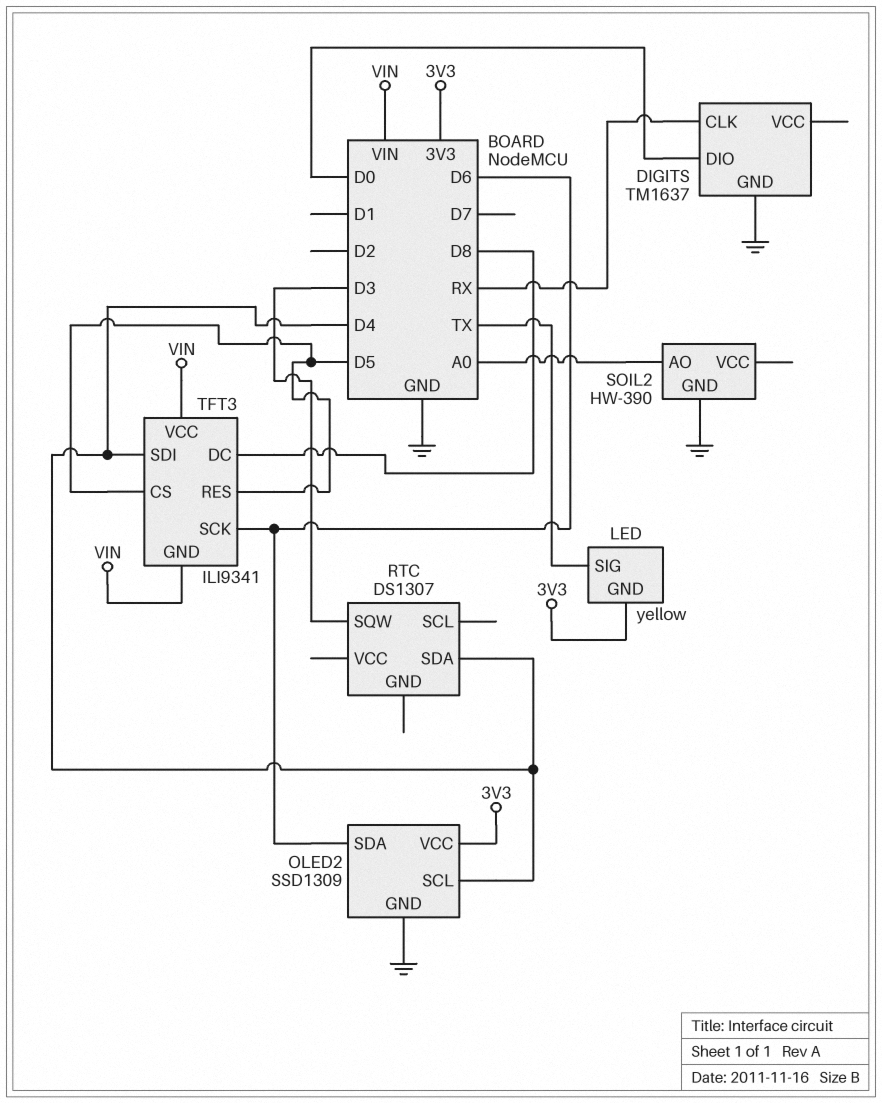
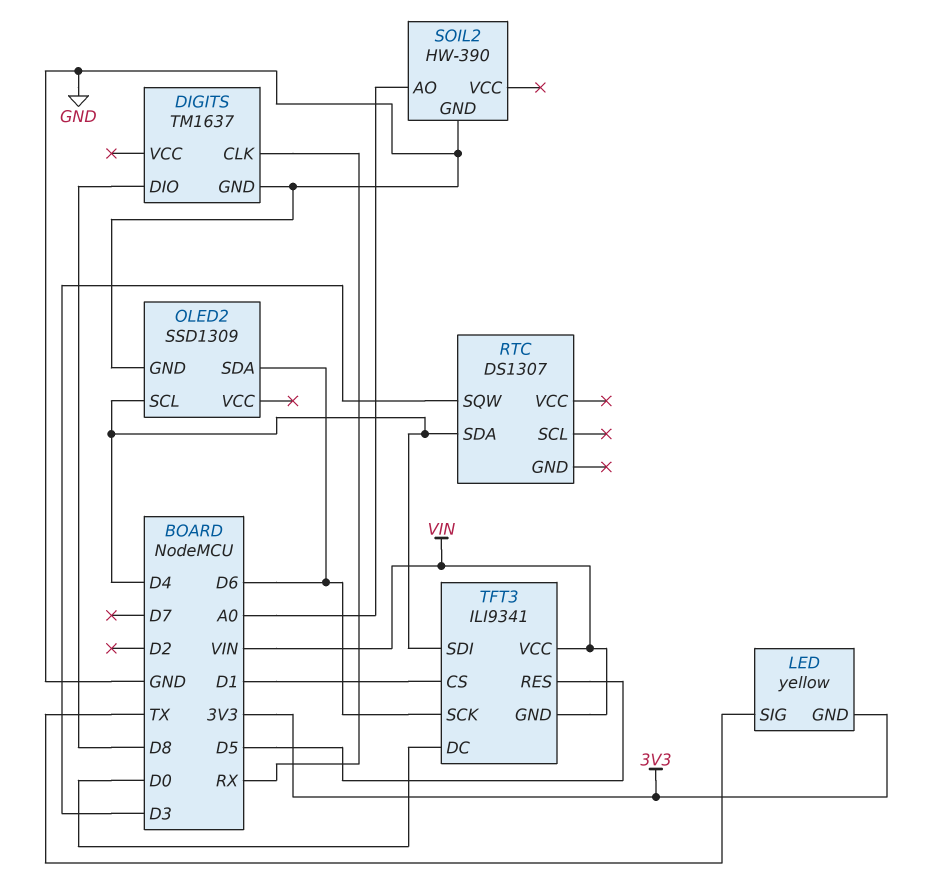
DIGITS pin DIO: D0 -> D8
OLED2 pin VCC: 3V3 -> none
TFT3 pin CS: D5 -> D1
TFT3 pin DC: D8 -> D0

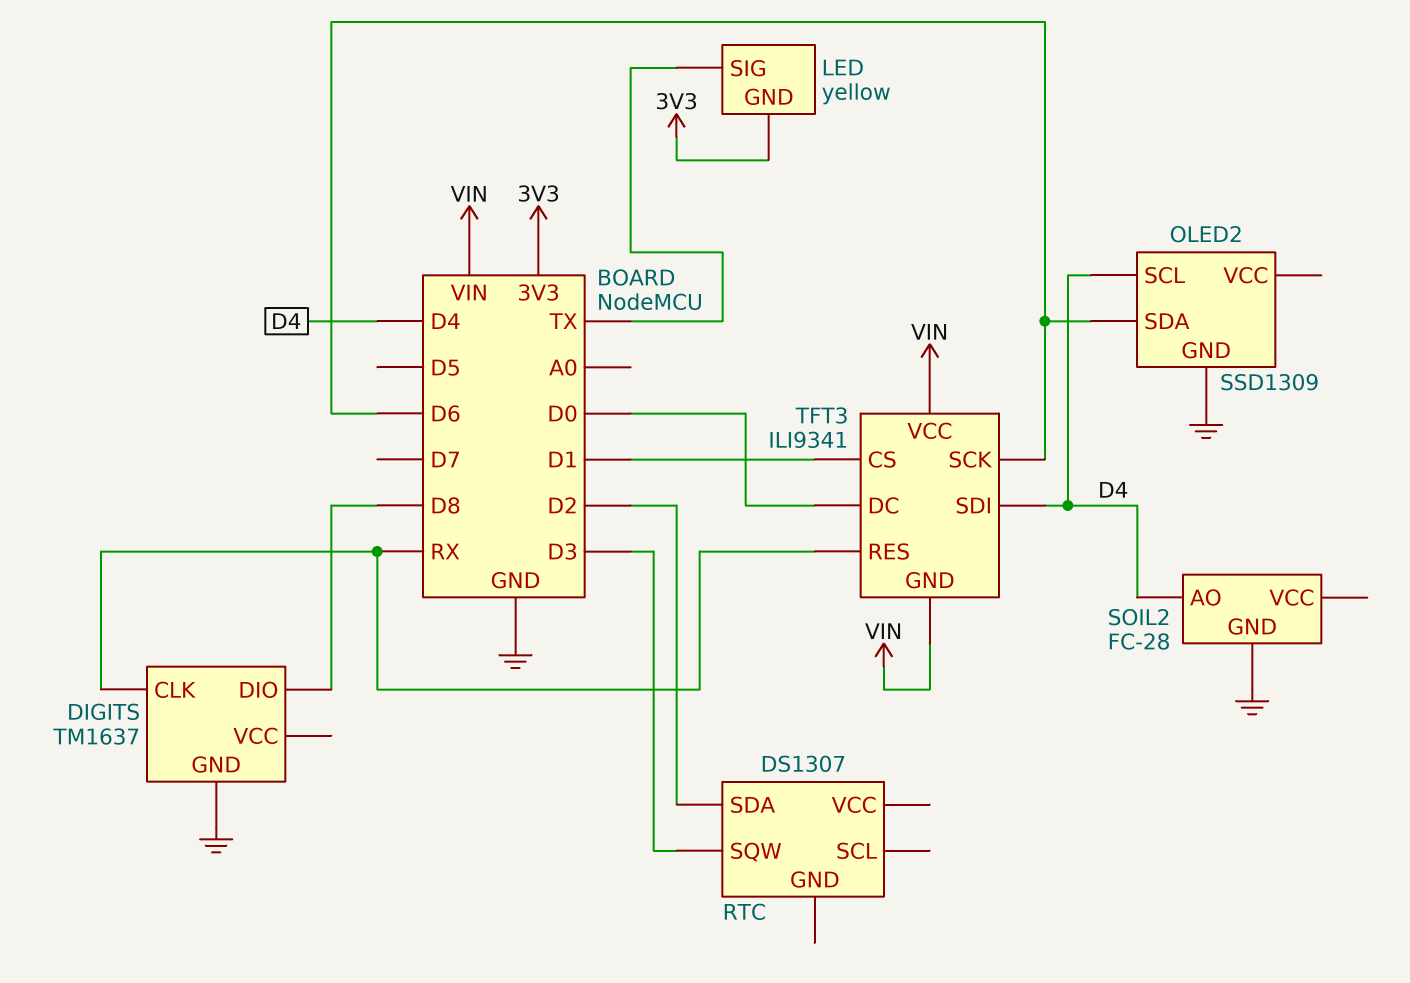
RTC pin SDA: D4 -> D2
SOIL2: HW-390 -> FC-28
SOIL2 pin AO: A0 -> D4
TFT3 pin RES: D5 -> RX

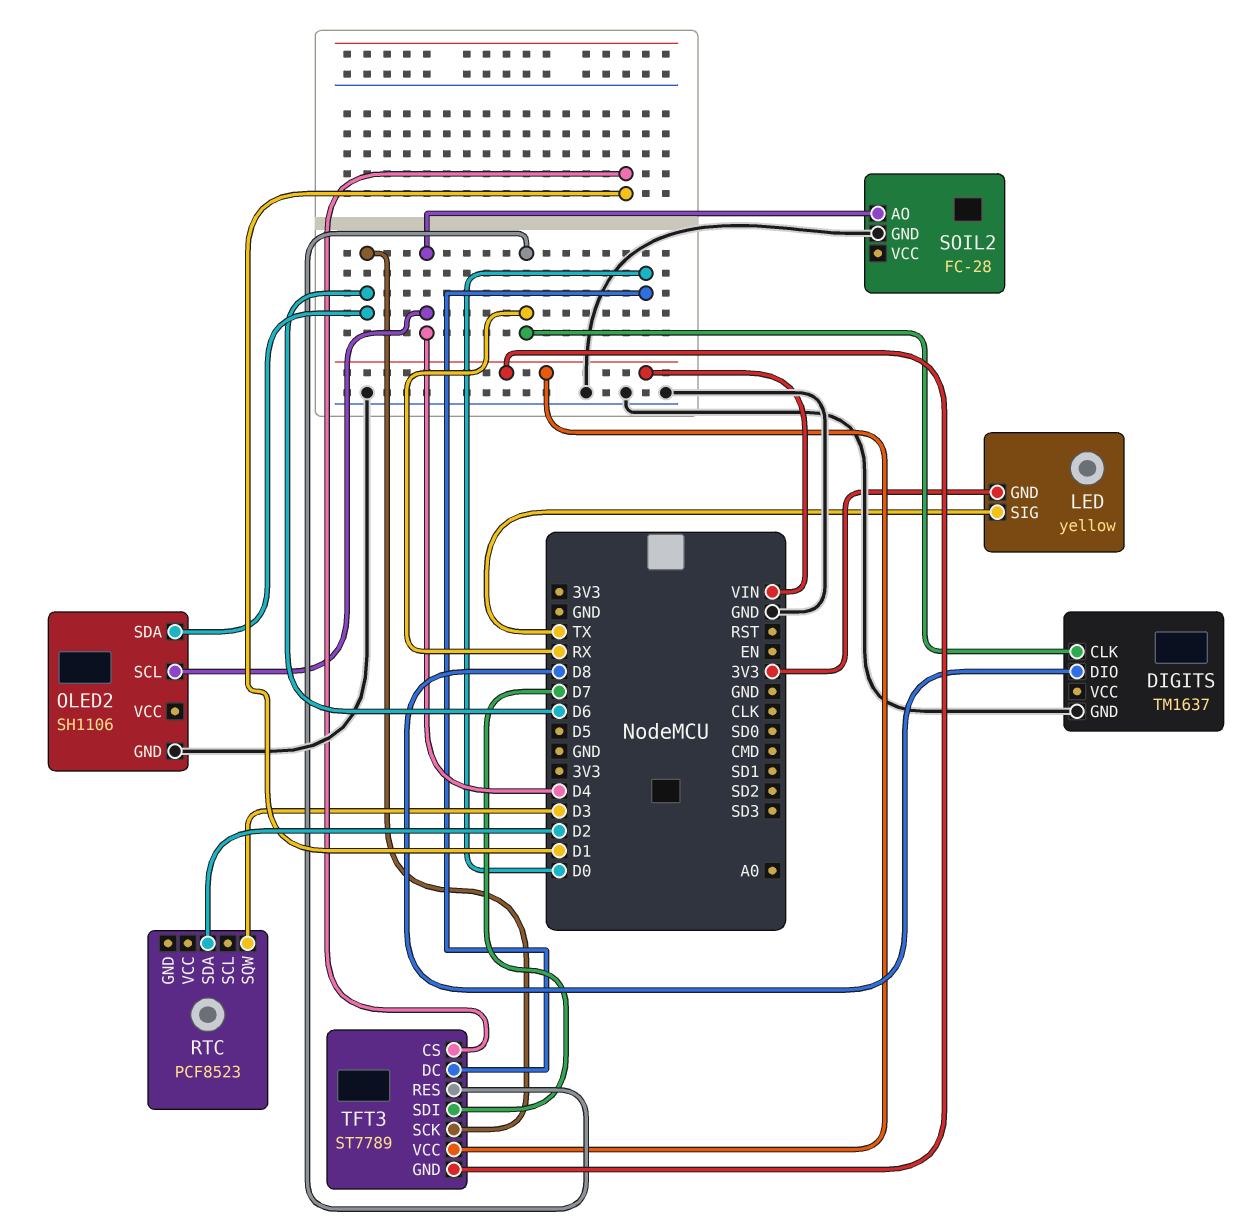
OLED2: SSD1309 -> SH1106
RTC: DS1307 -> PCF8523
TFT3: ILI9341 -> ST7789
TFT3 pin SDI: D4 -> D7

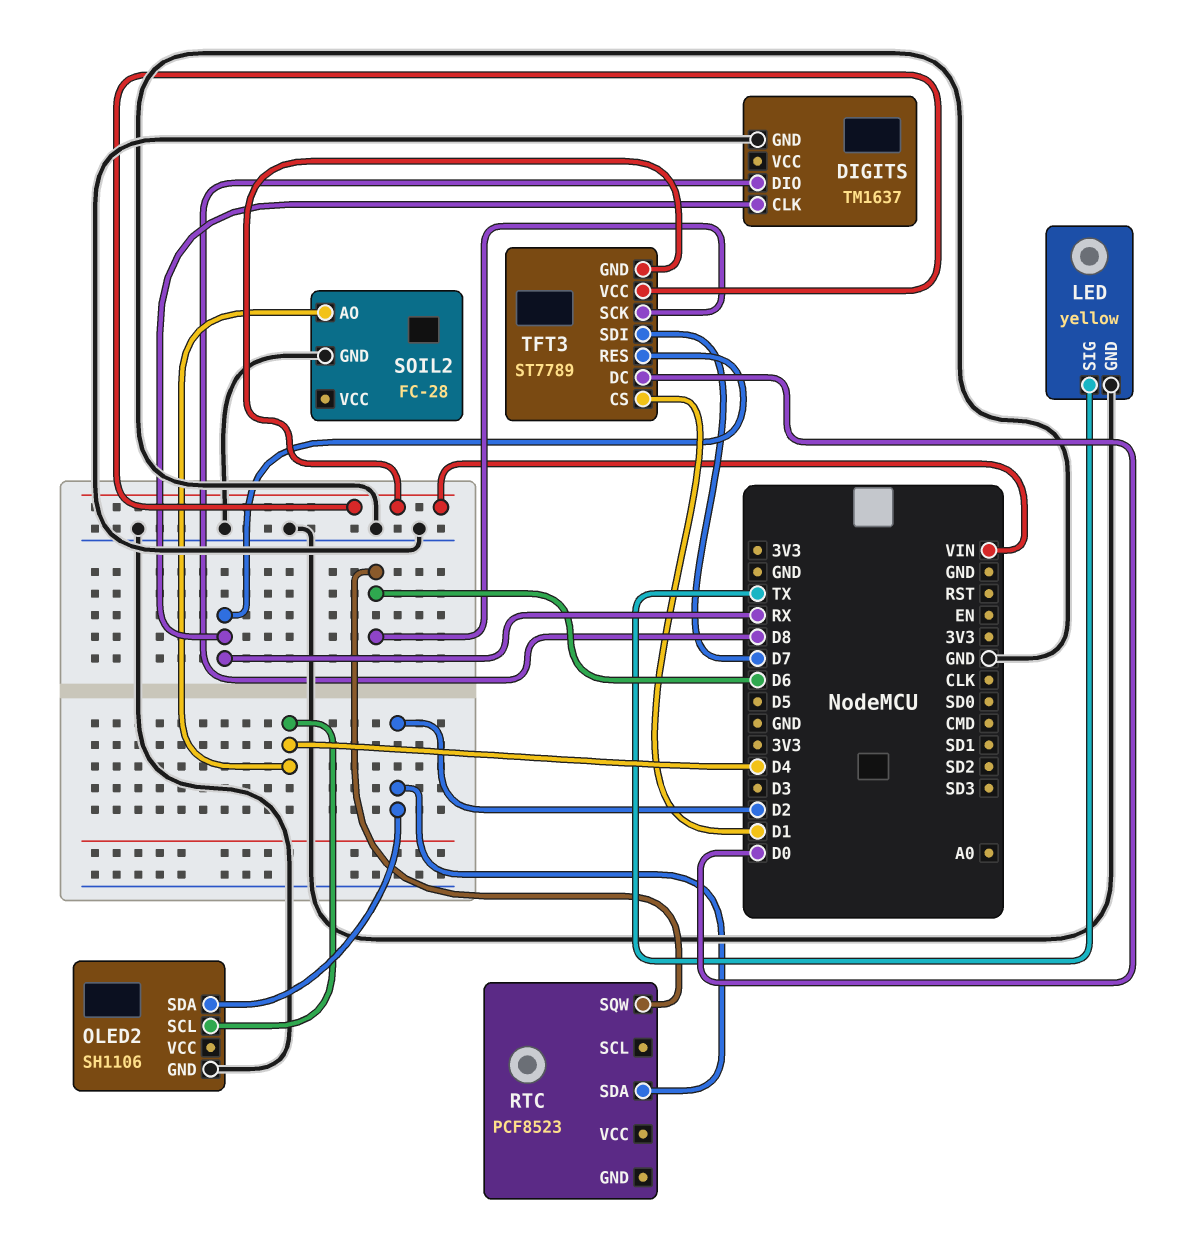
LED pin GND: 3V3 -> GND
OLED2 pin SDA: D6 -> D2
RTC pin SQW: D3 -> D6

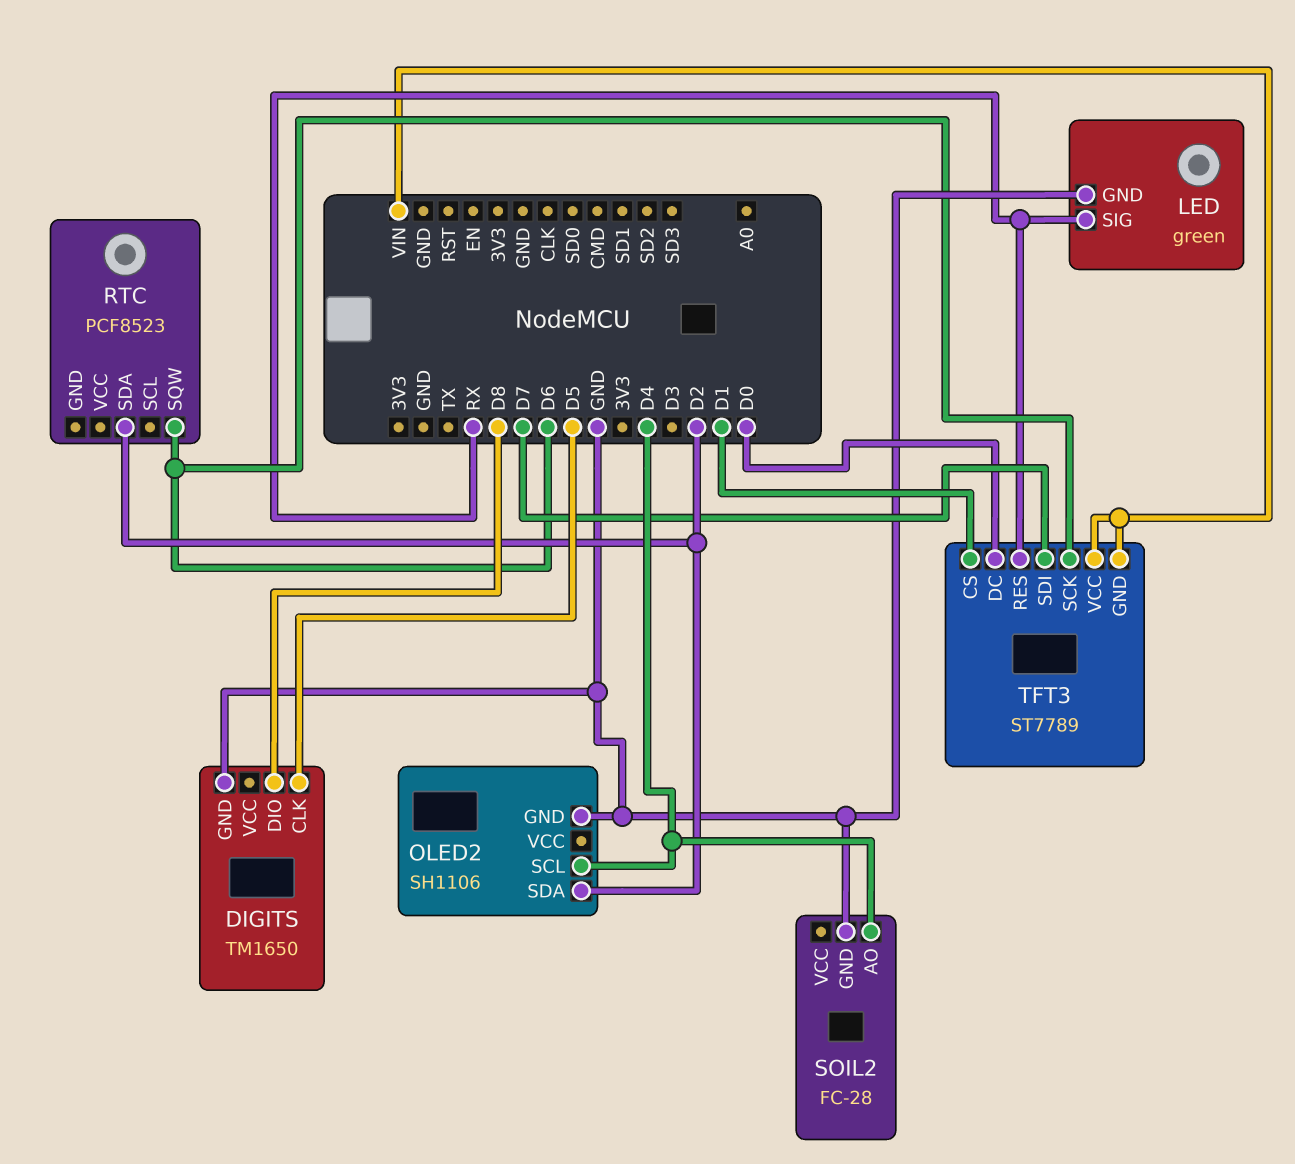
DIGITS: TM1637 -> TM1650
DIGITS pin CLK: RX -> D5
LED: yellow -> green
LED pin SIG: TX -> RX

